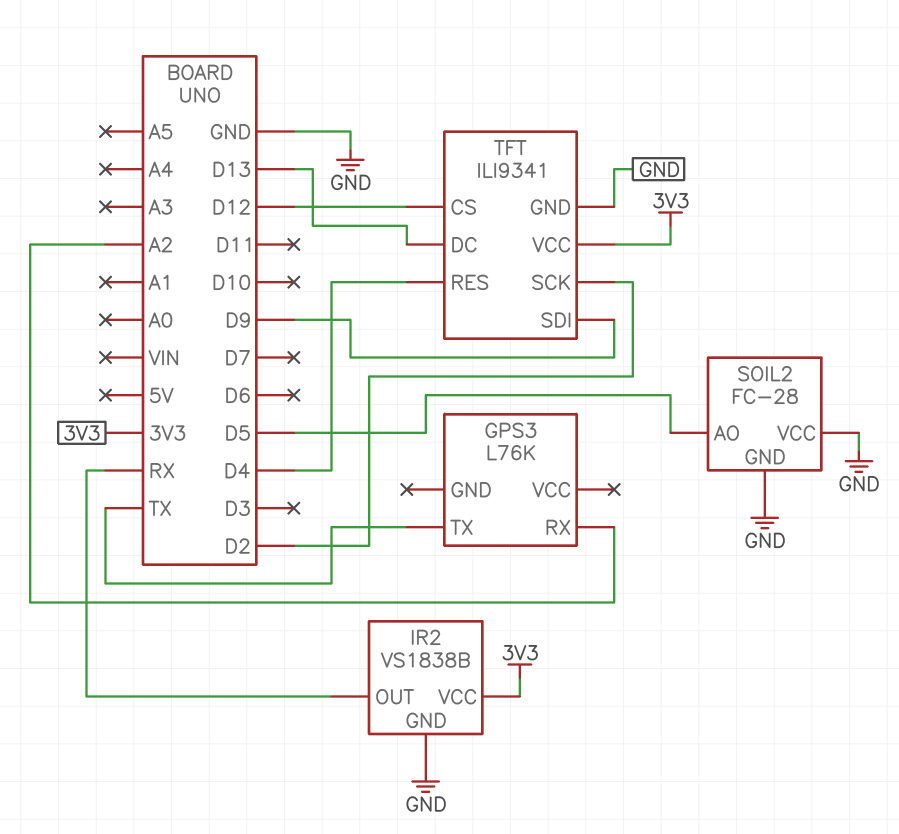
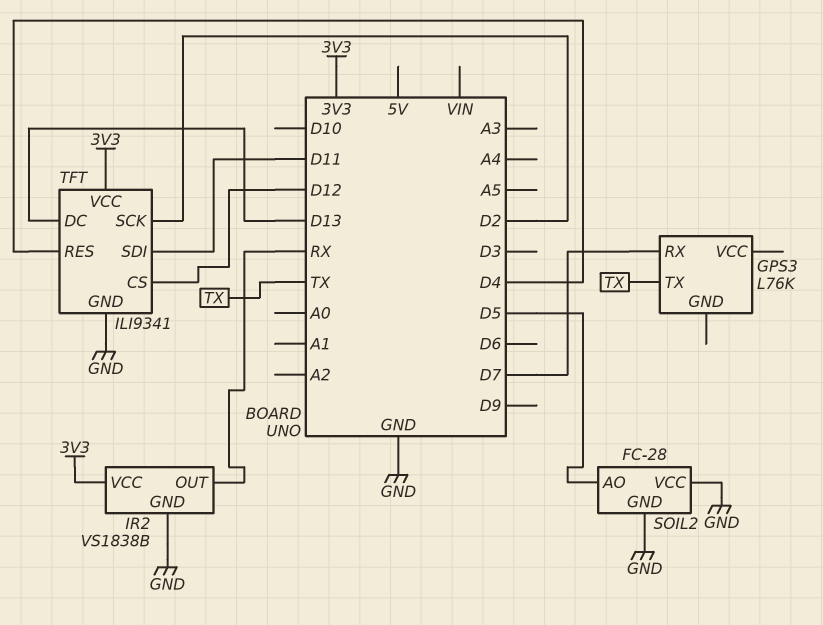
GPS3 pin RX: A2 -> D7
TFT pin SDI: D9 -> D11

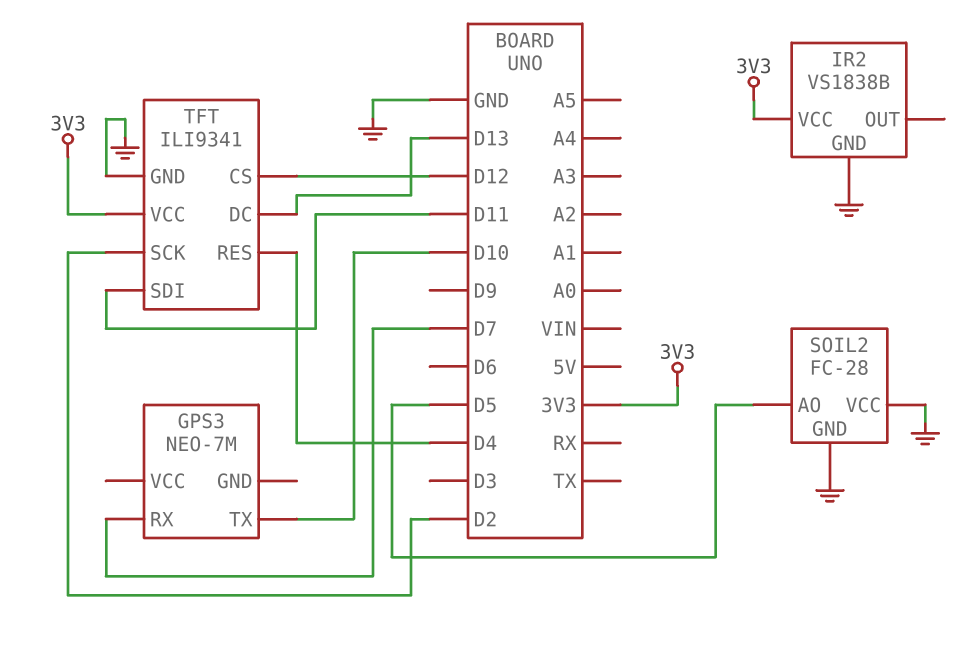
GPS3: L76K -> NEO-7M
GPS3 pin TX: TX -> D10
IR2 pin OUT: RX -> none

